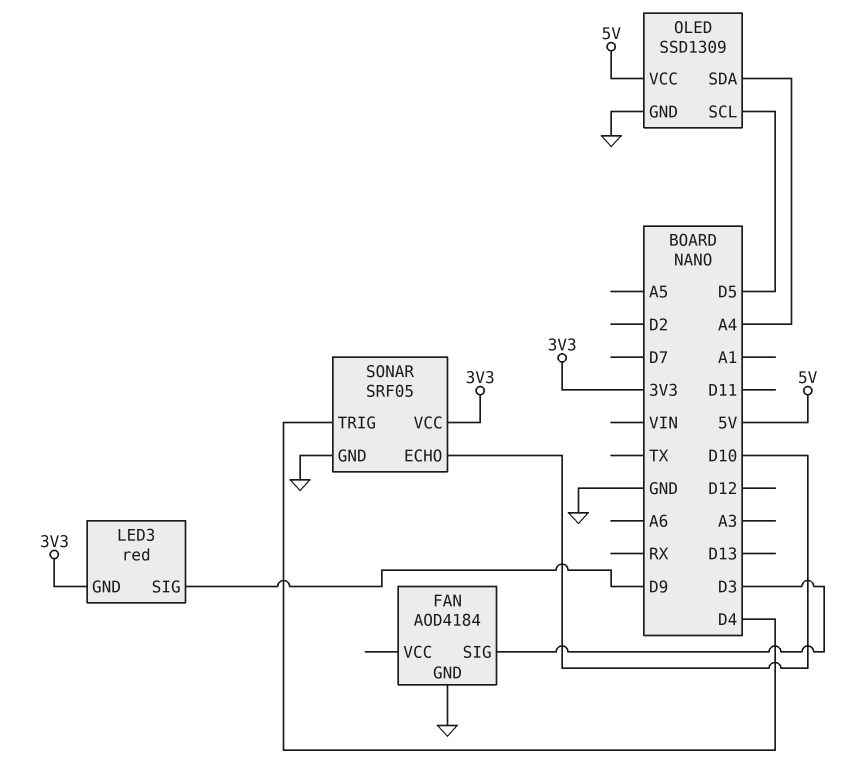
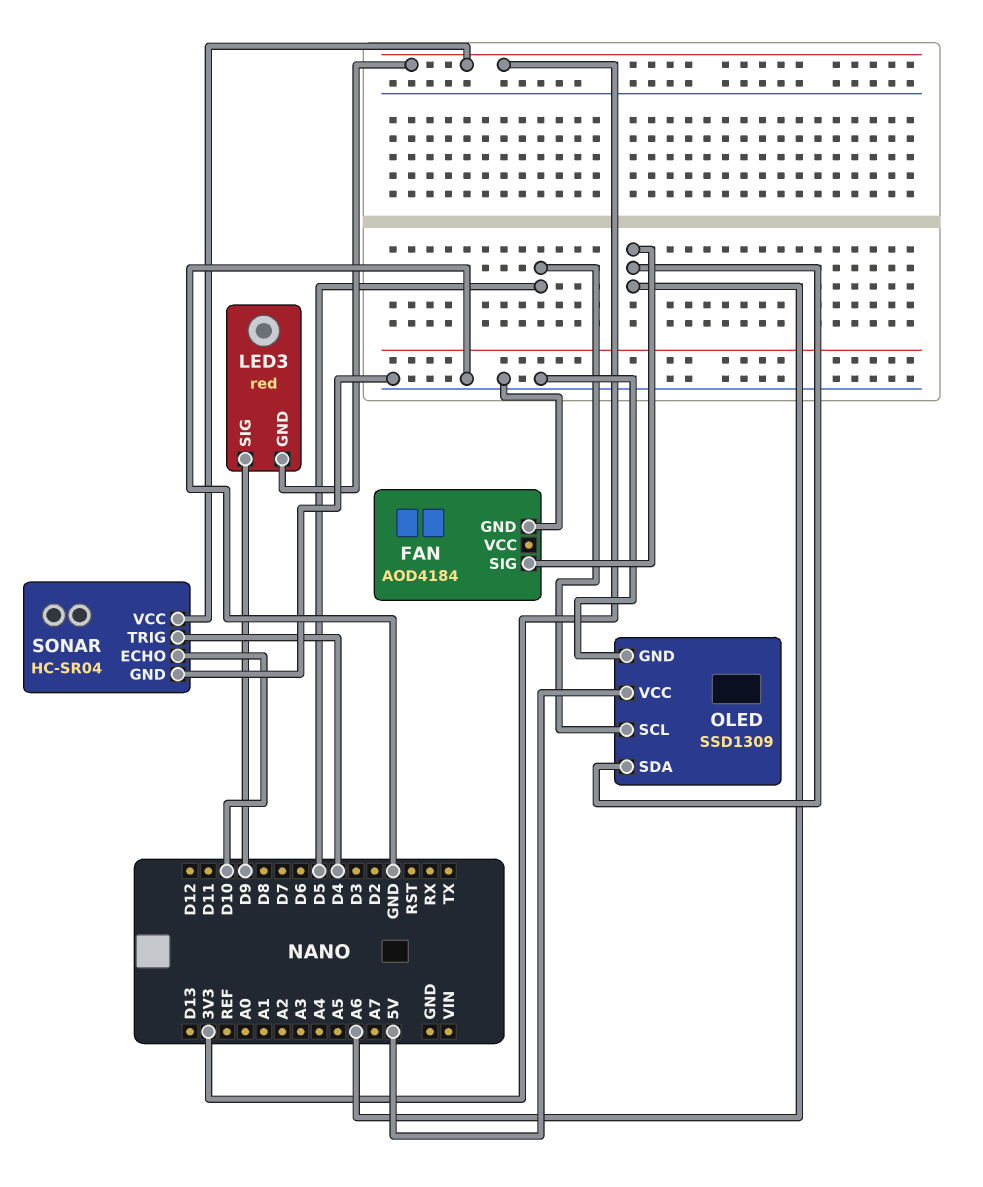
FAN pin SIG: D3 -> A6
OLED pin SDA: A4 -> A6
SONAR: SRF05 -> HC-SR04

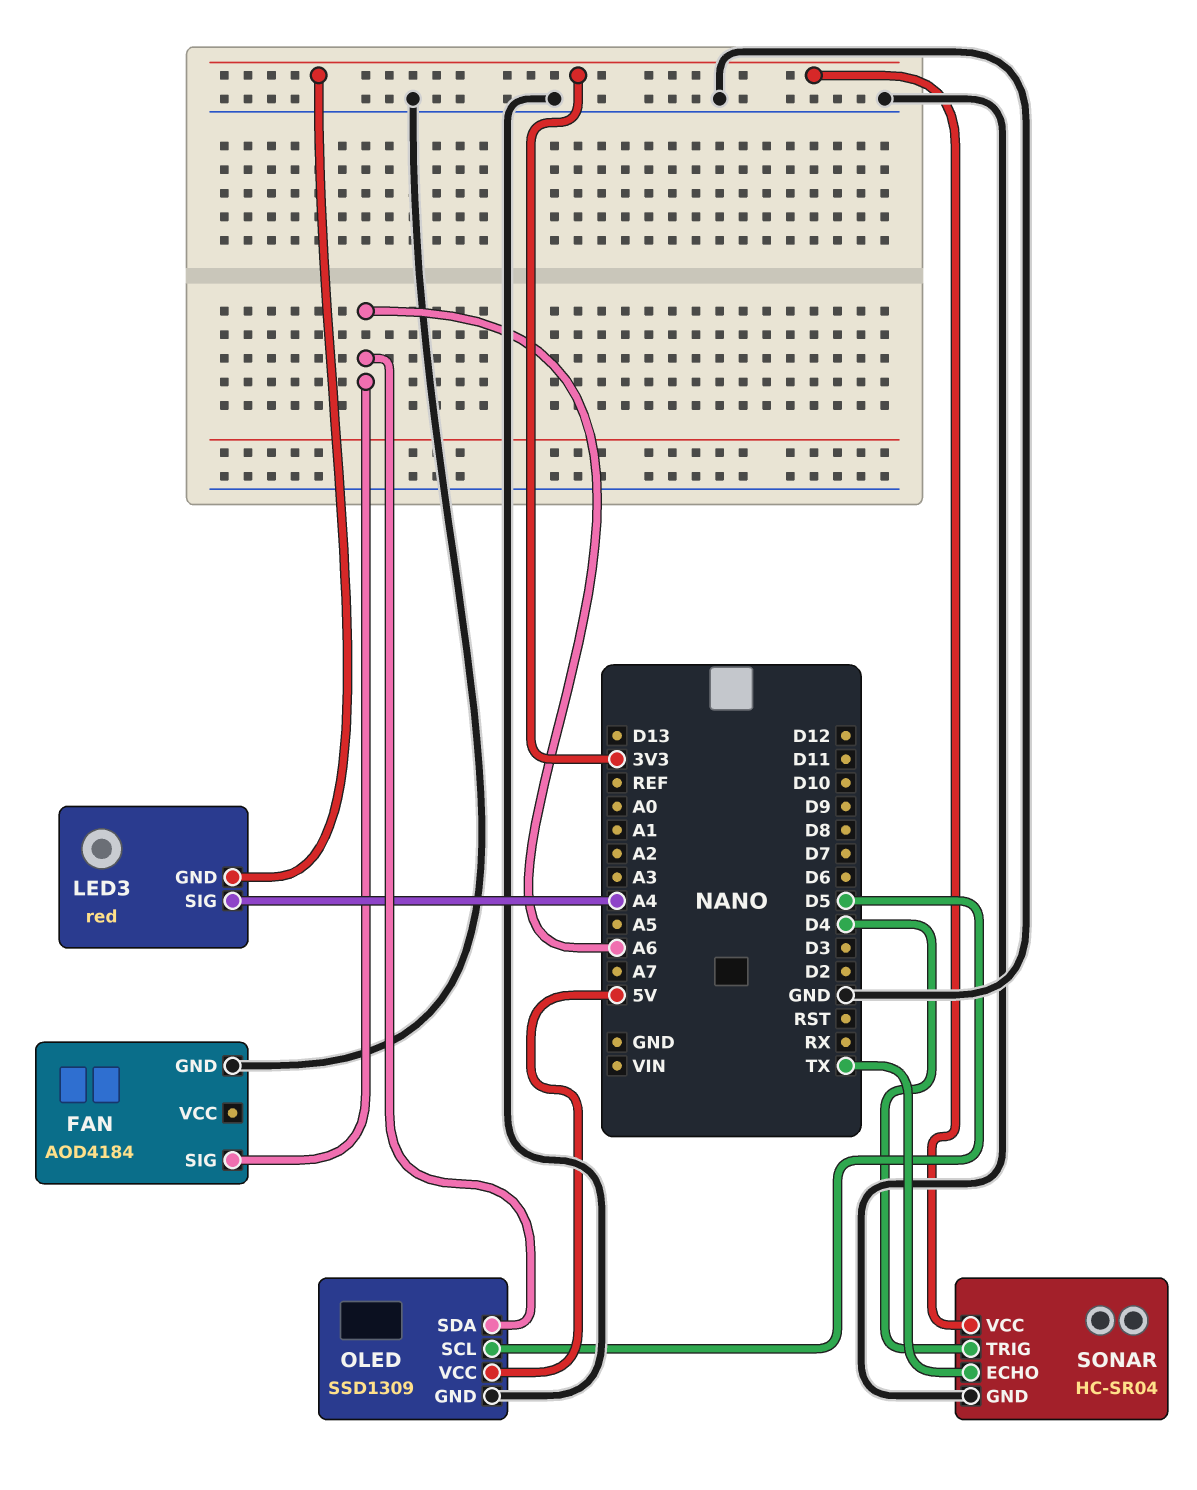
LED3 pin SIG: D9 -> A4
SONAR pin ECHO: D10 -> TX

